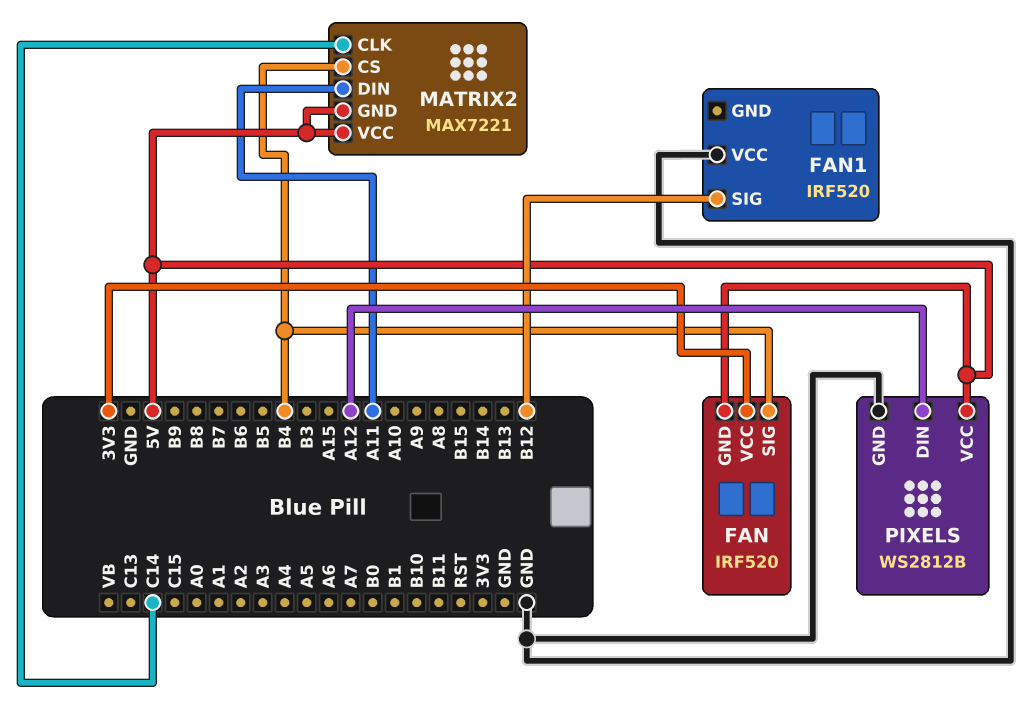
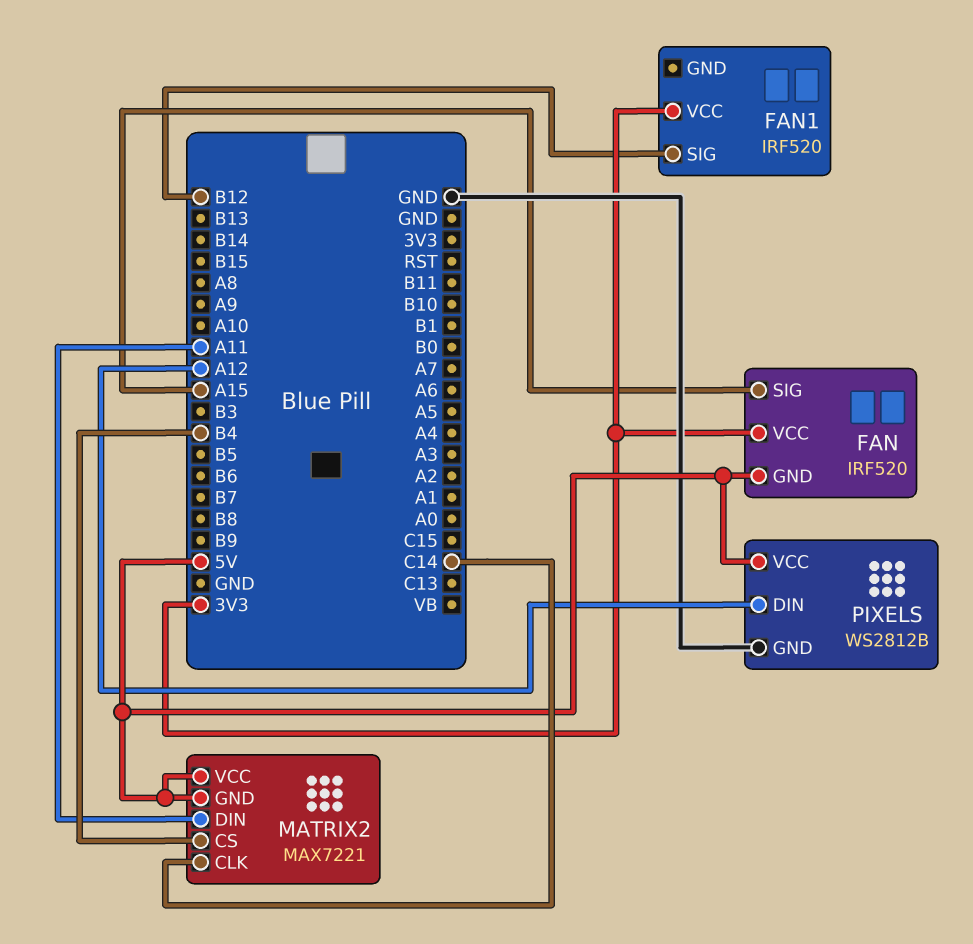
FAN pin SIG: B4 -> A15
FAN1 pin VCC: GND -> 3V3

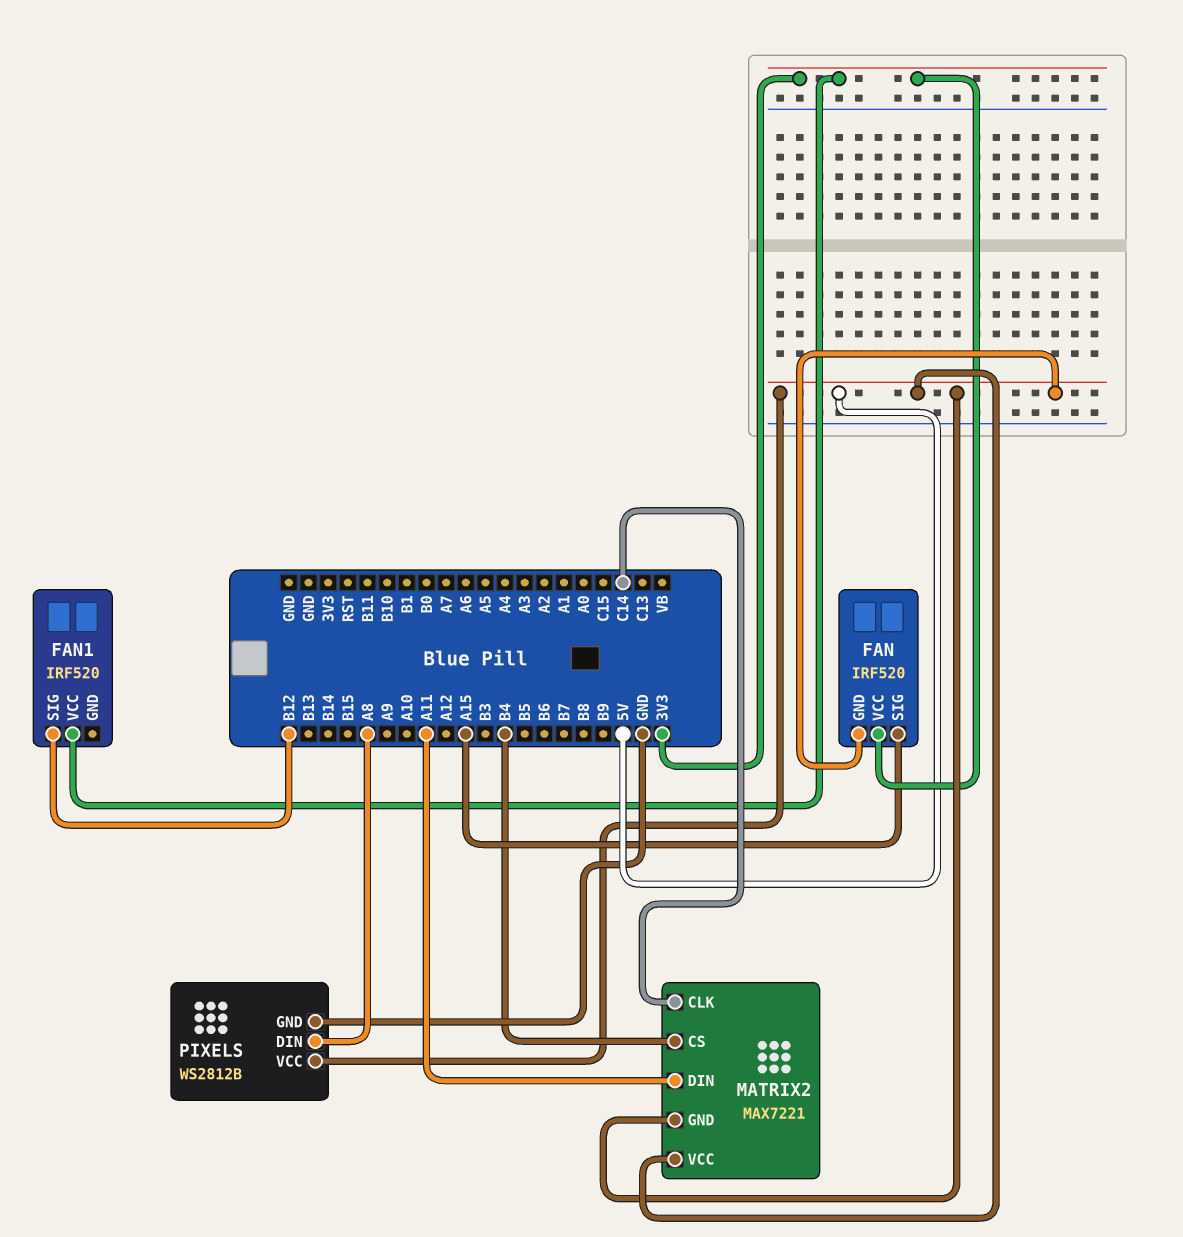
PIXELS pin DIN: A12 -> A8

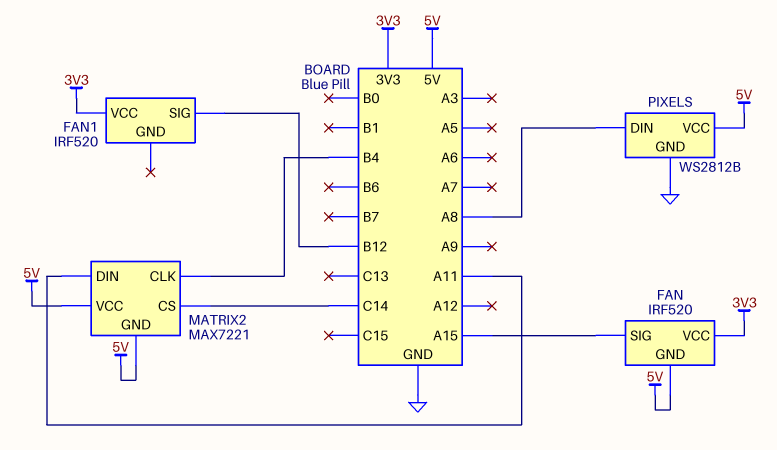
MATRIX2 pin CLK: C14 -> B4
MATRIX2 pin CS: B4 -> C14

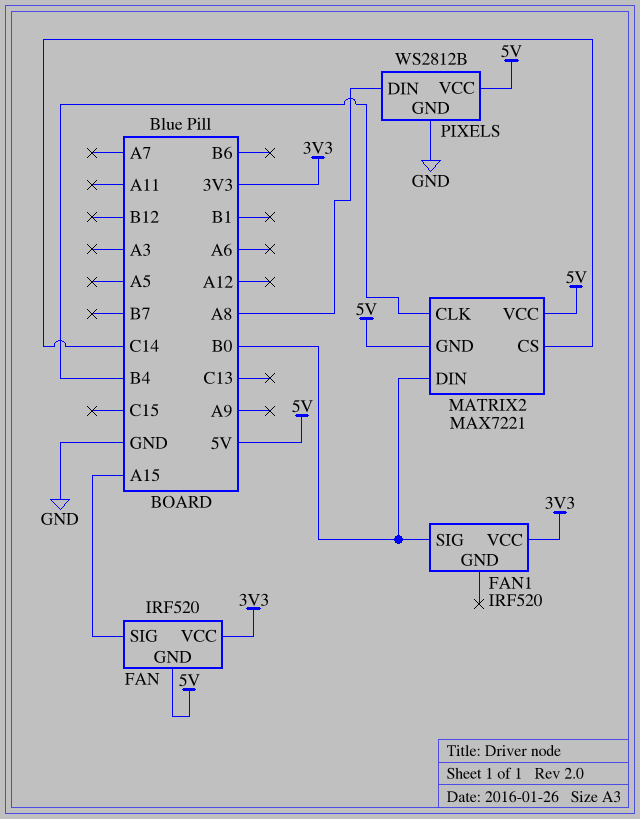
FAN1 pin SIG: B12 -> B0
MATRIX2 pin DIN: A11 -> B0

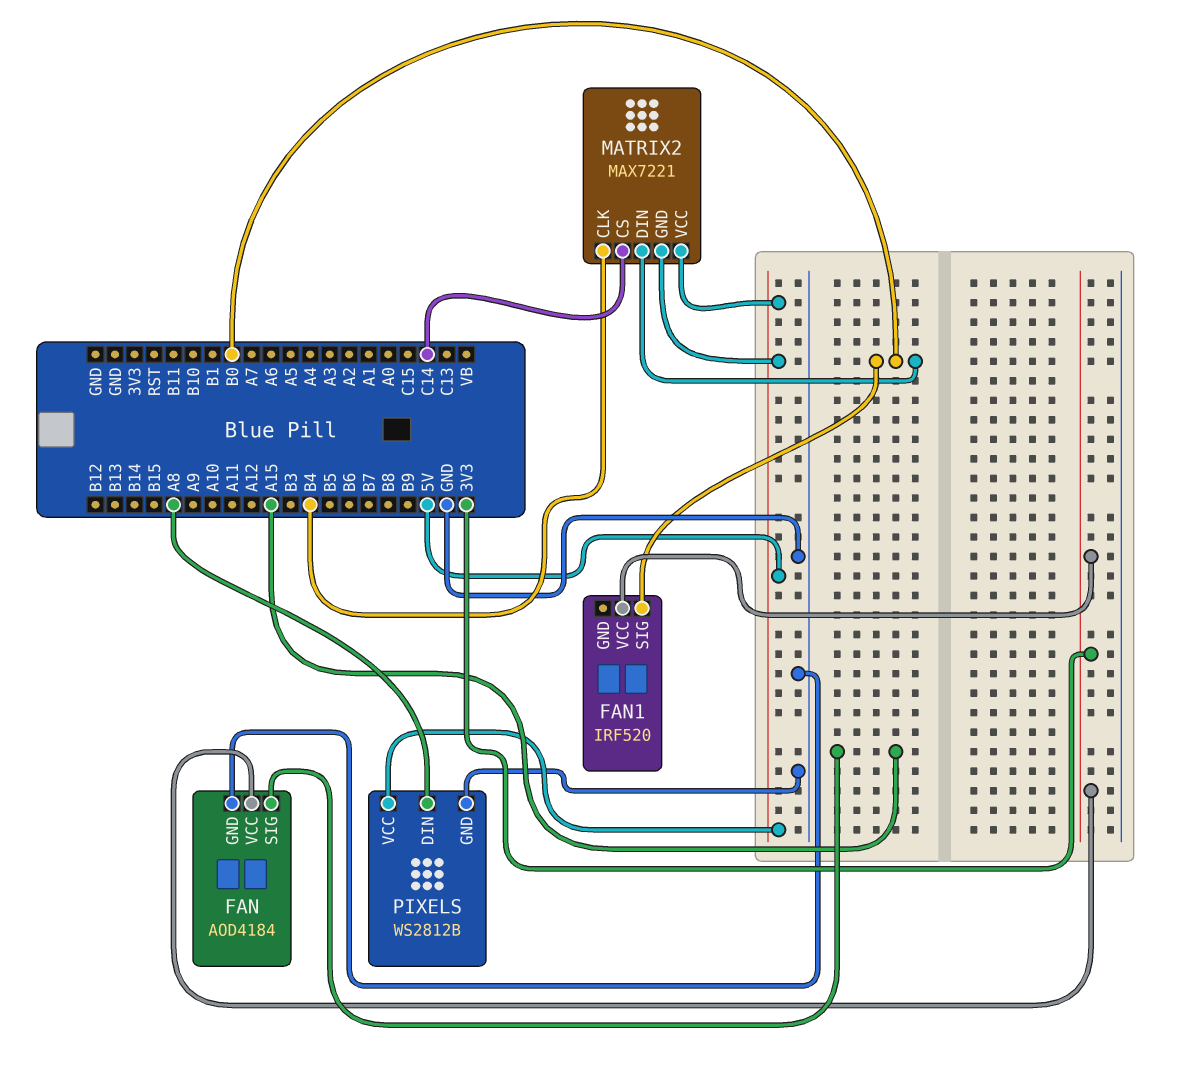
FAN: IRF520 -> AOD4184
FAN pin GND: 5V -> GND

